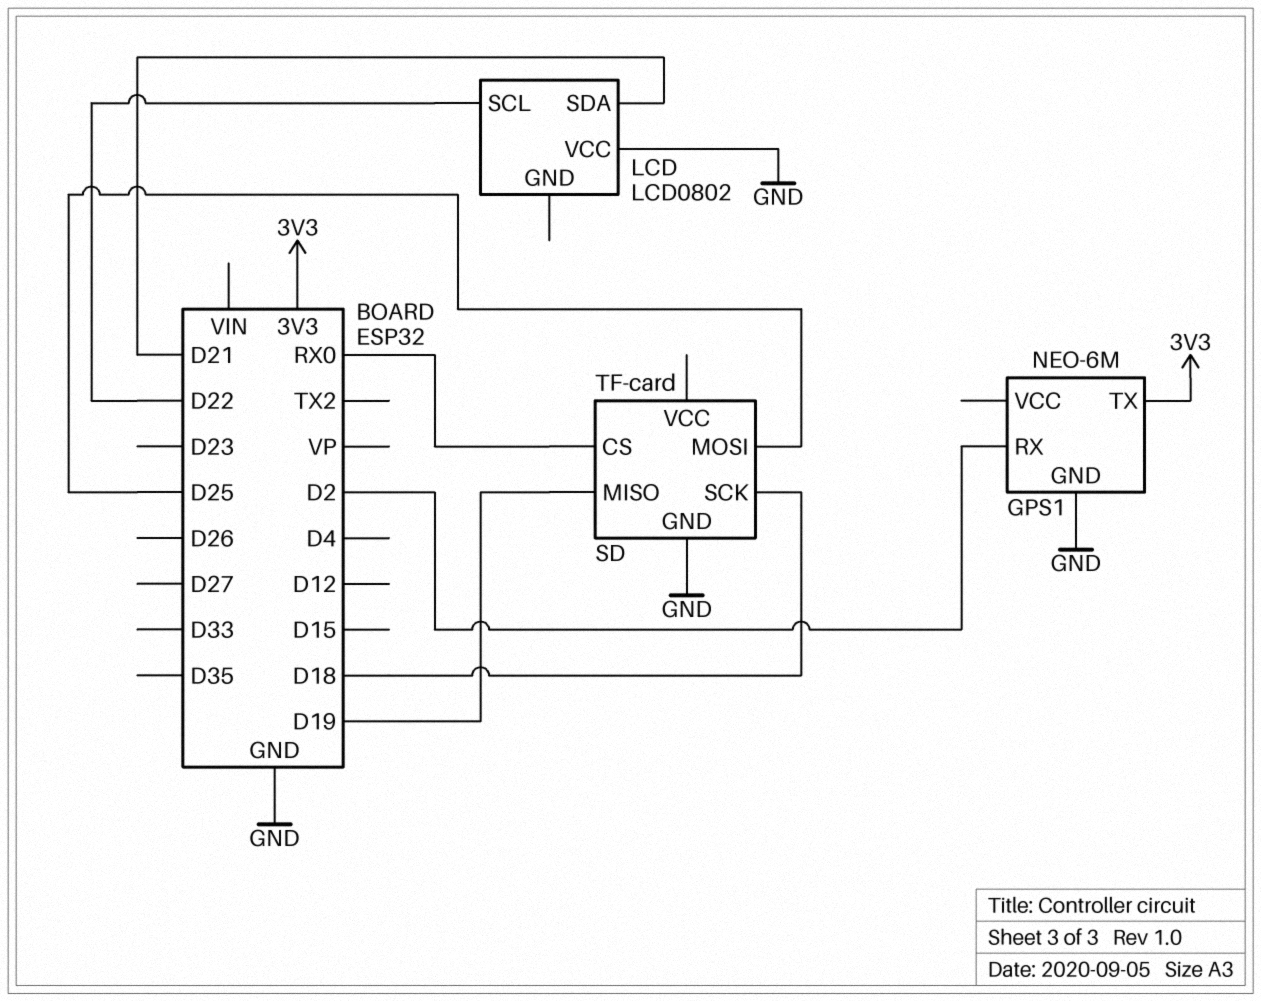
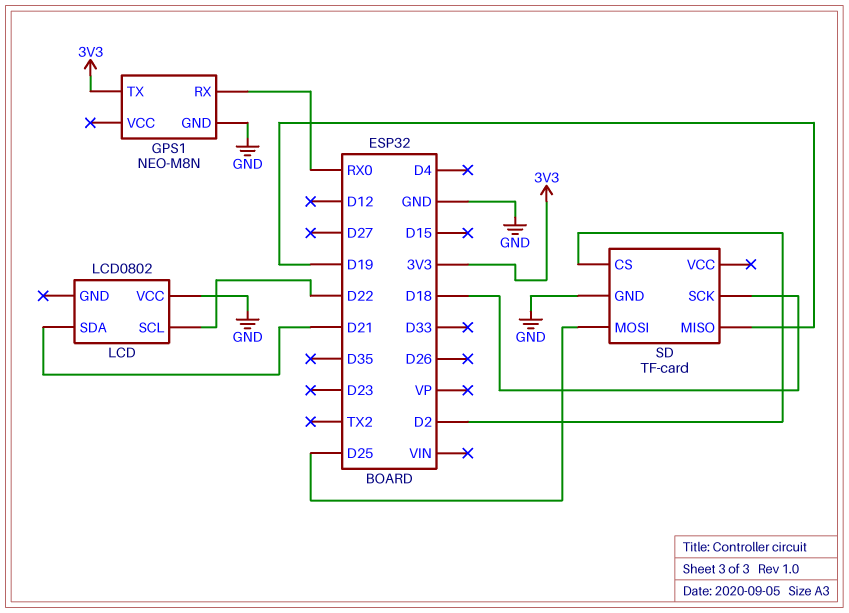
GPS1: NEO-6M -> NEO-M8N
GPS1 pin RX: D2 -> RX0
SD pin CS: RX0 -> D2

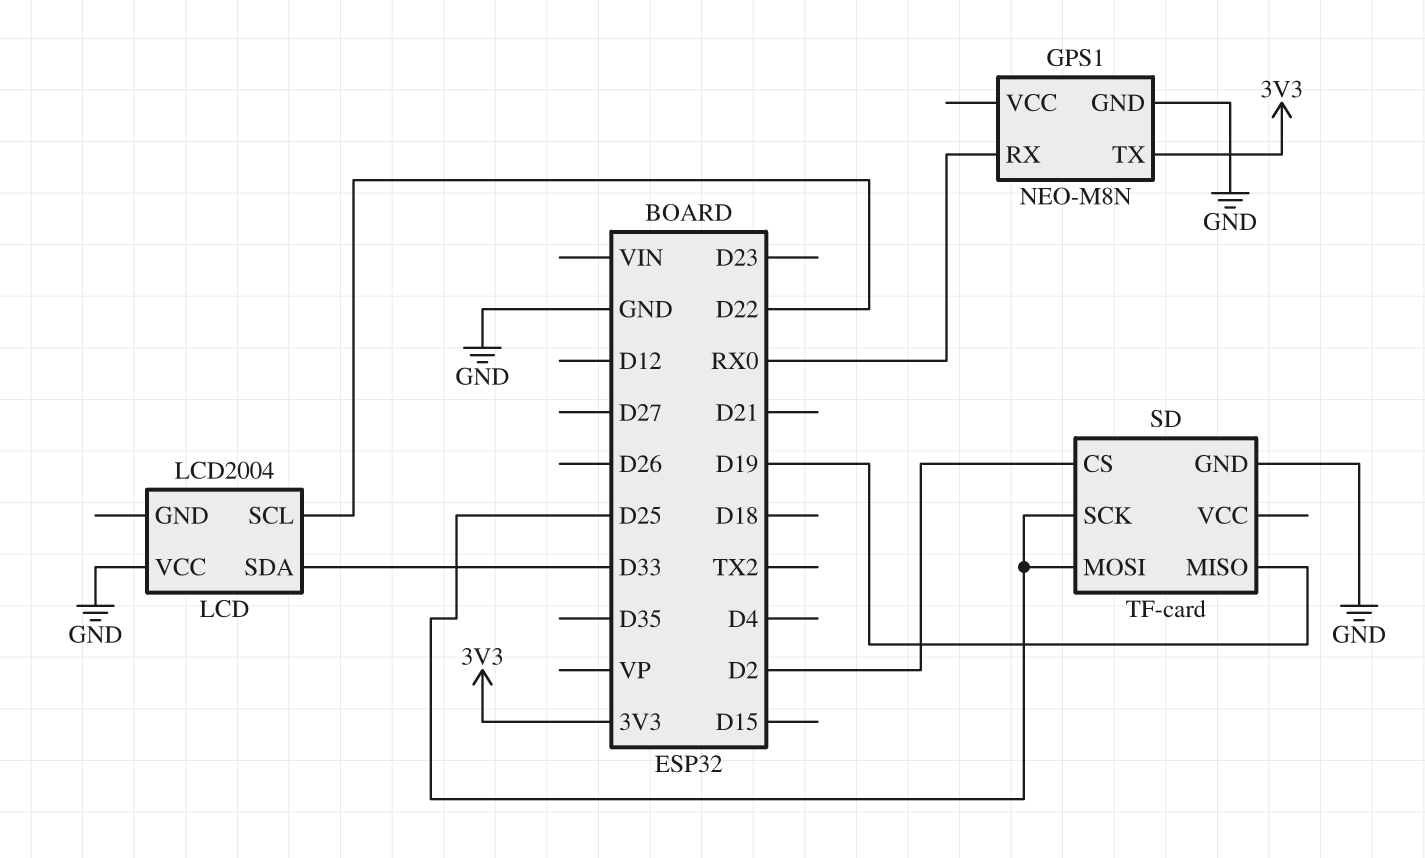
LCD: LCD0802 -> LCD2004
LCD pin SDA: D21 -> D33
SD pin SCK: D18 -> D25

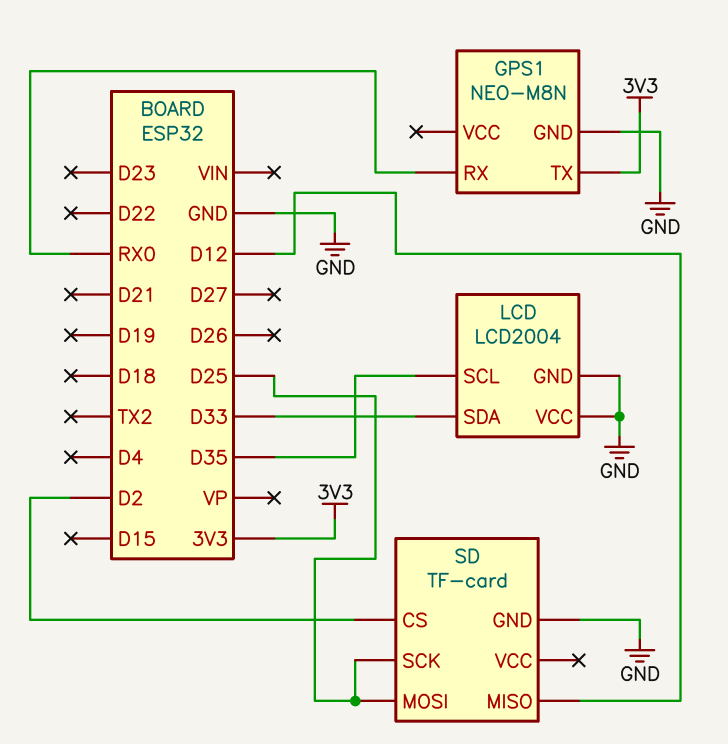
LCD pin GND: none -> GND
LCD pin SCL: D22 -> D35
SD pin MISO: D19 -> D12

